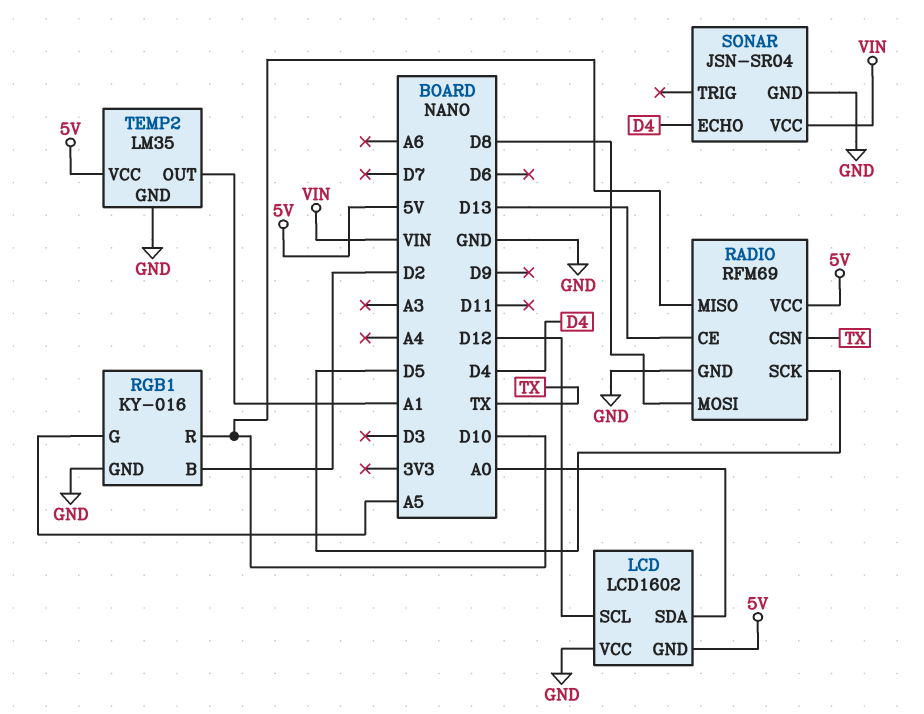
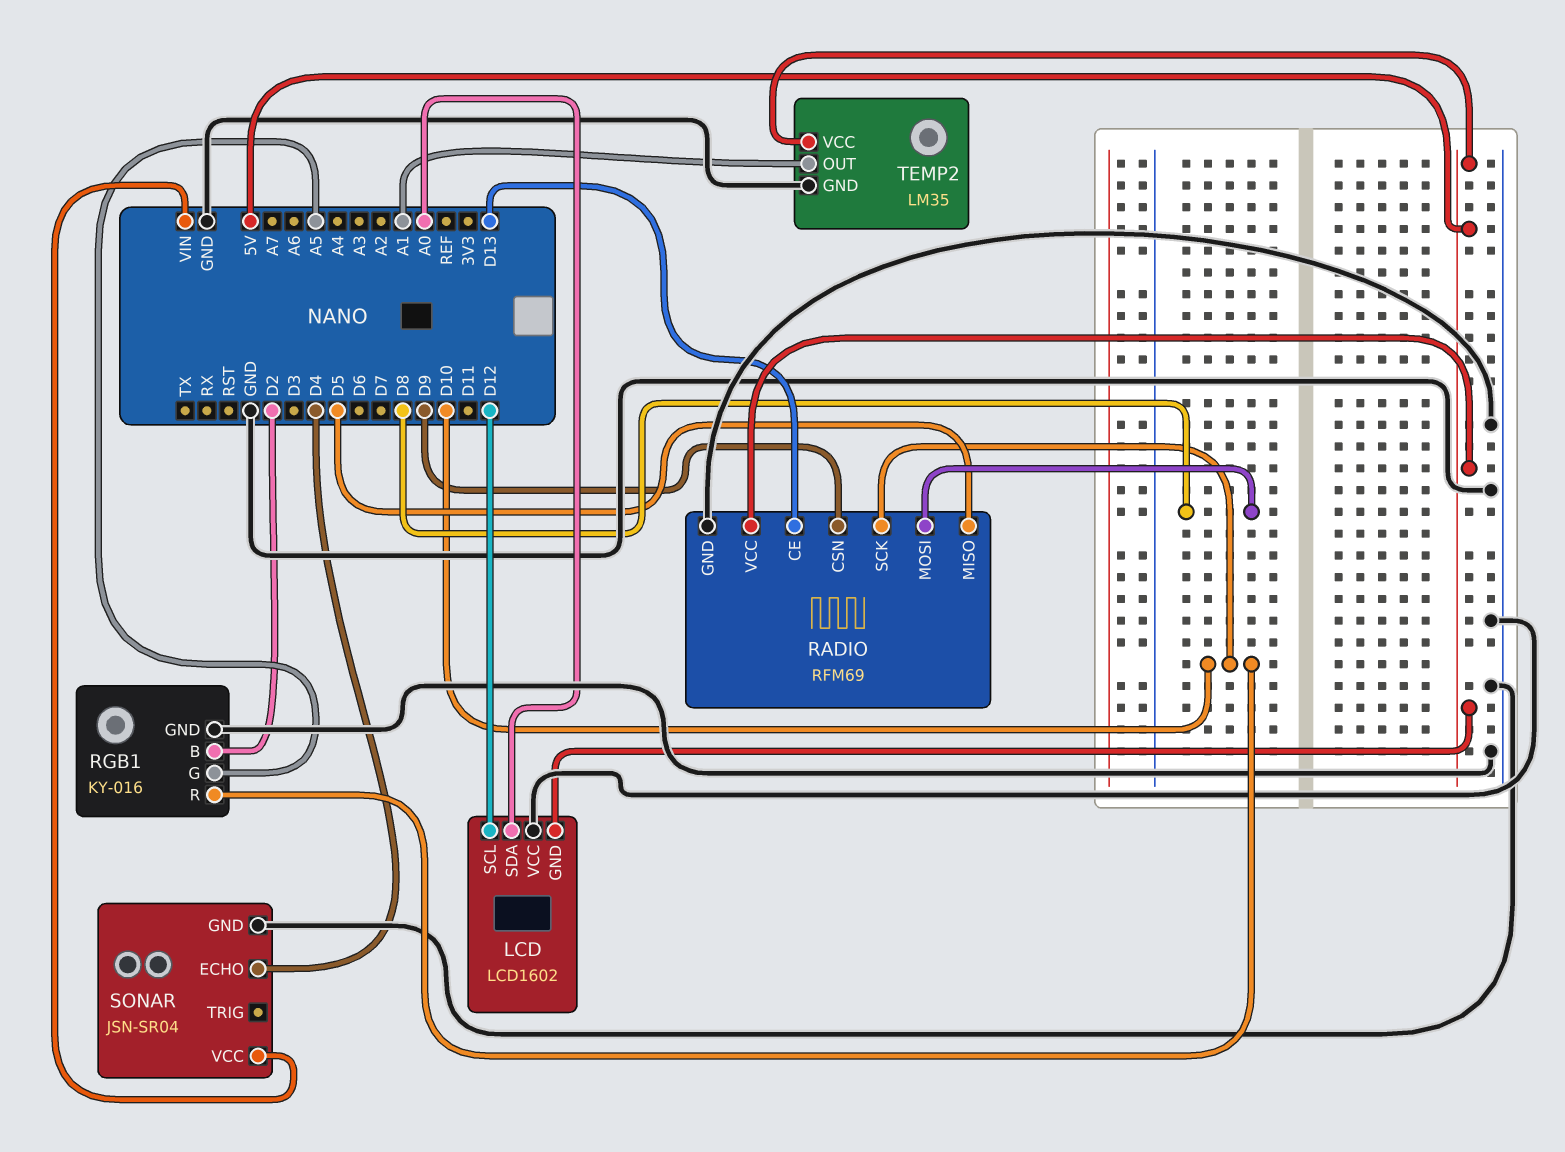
RADIO pin CSN: TX -> D9
RADIO pin MISO: D10 -> D5
RADIO pin SCK: D5 -> D10

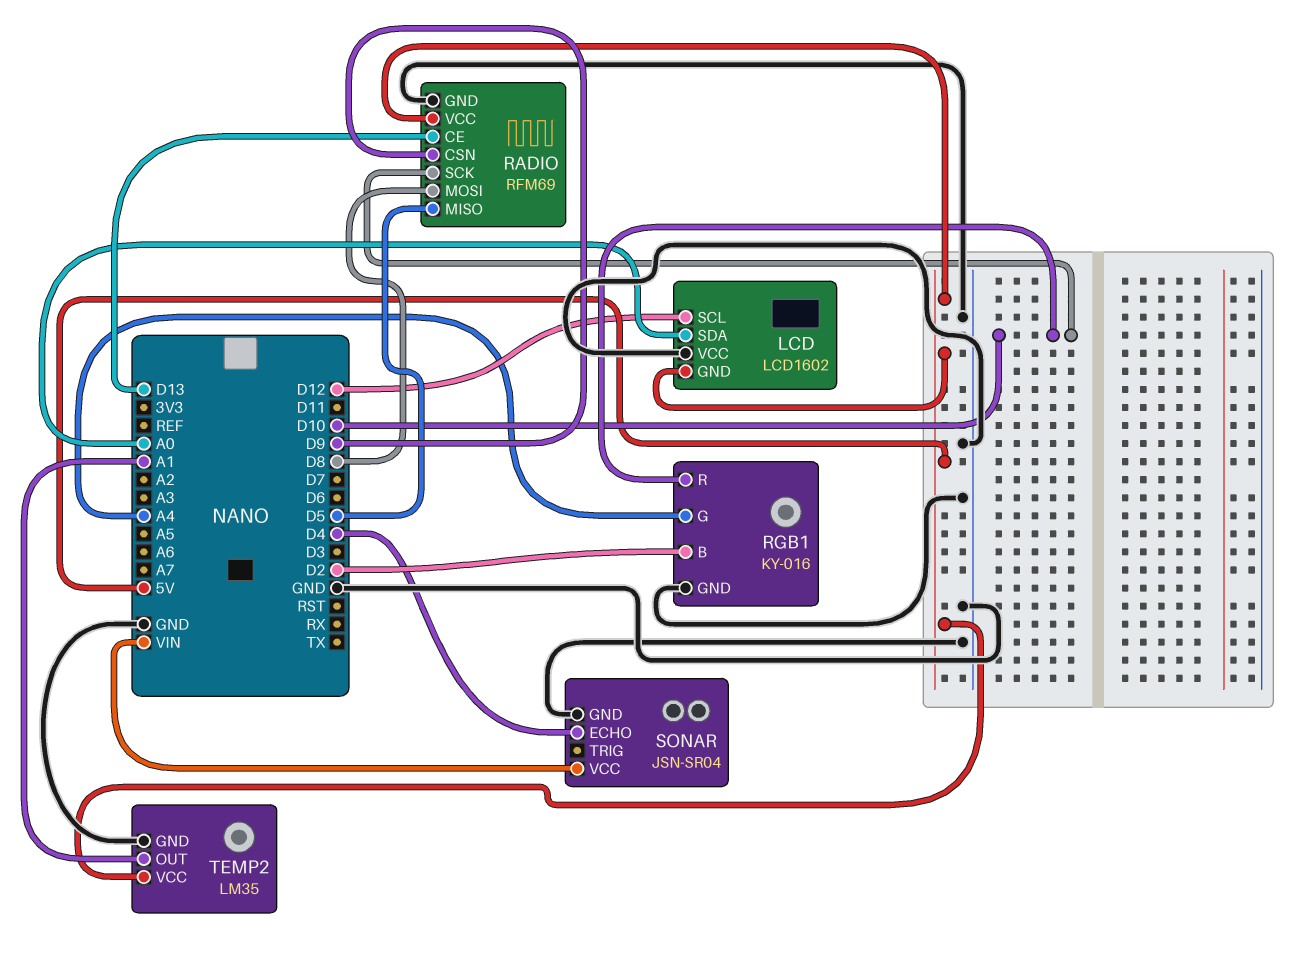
RGB1 pin G: A5 -> A4

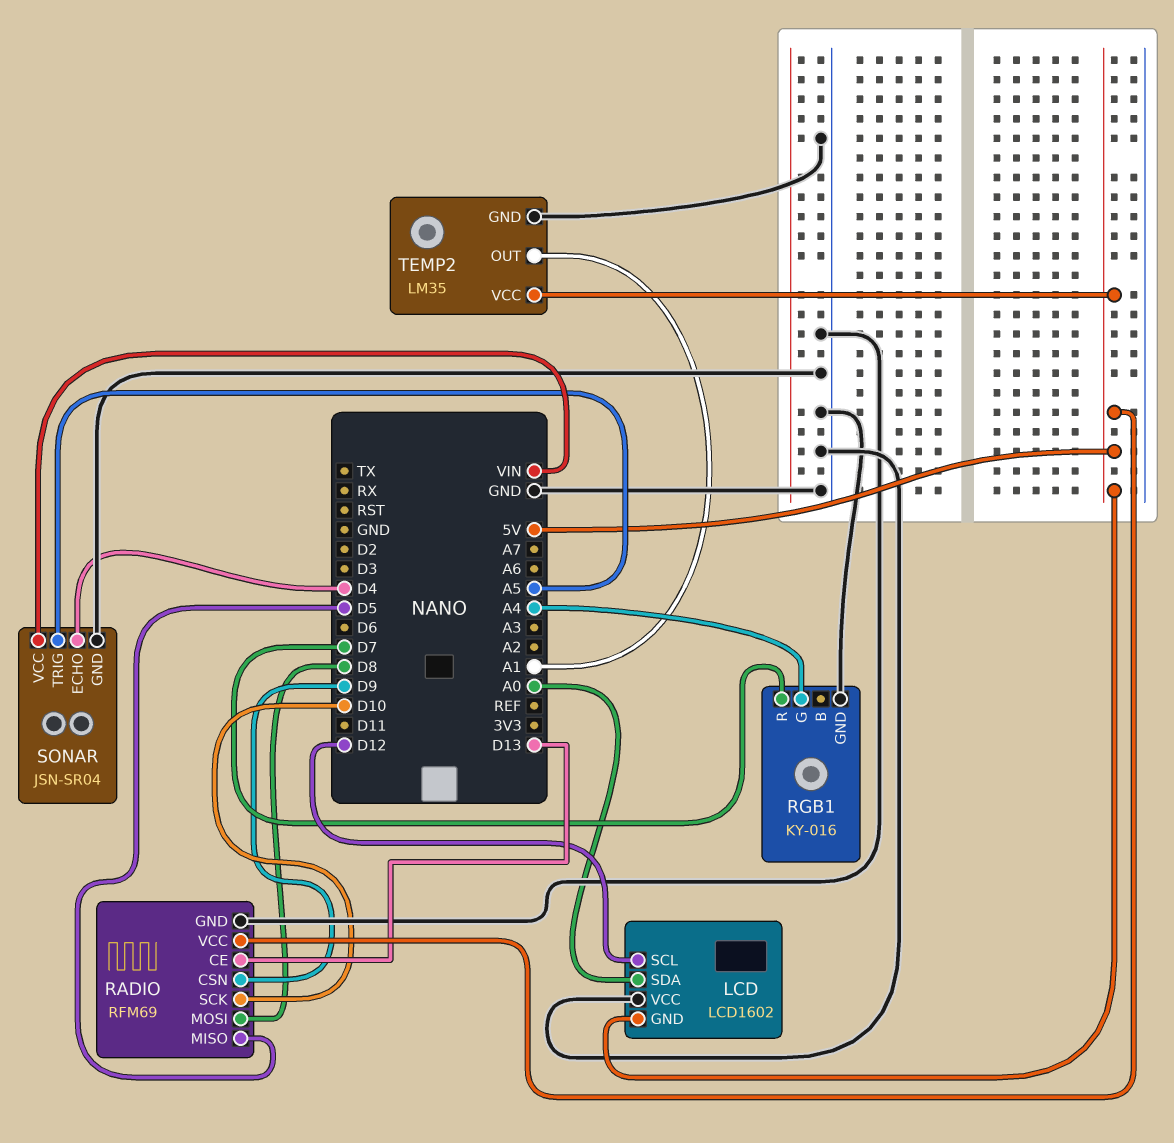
RGB1 pin B: D2 -> none
RGB1 pin R: D10 -> D7
SONAR pin TRIG: none -> A5

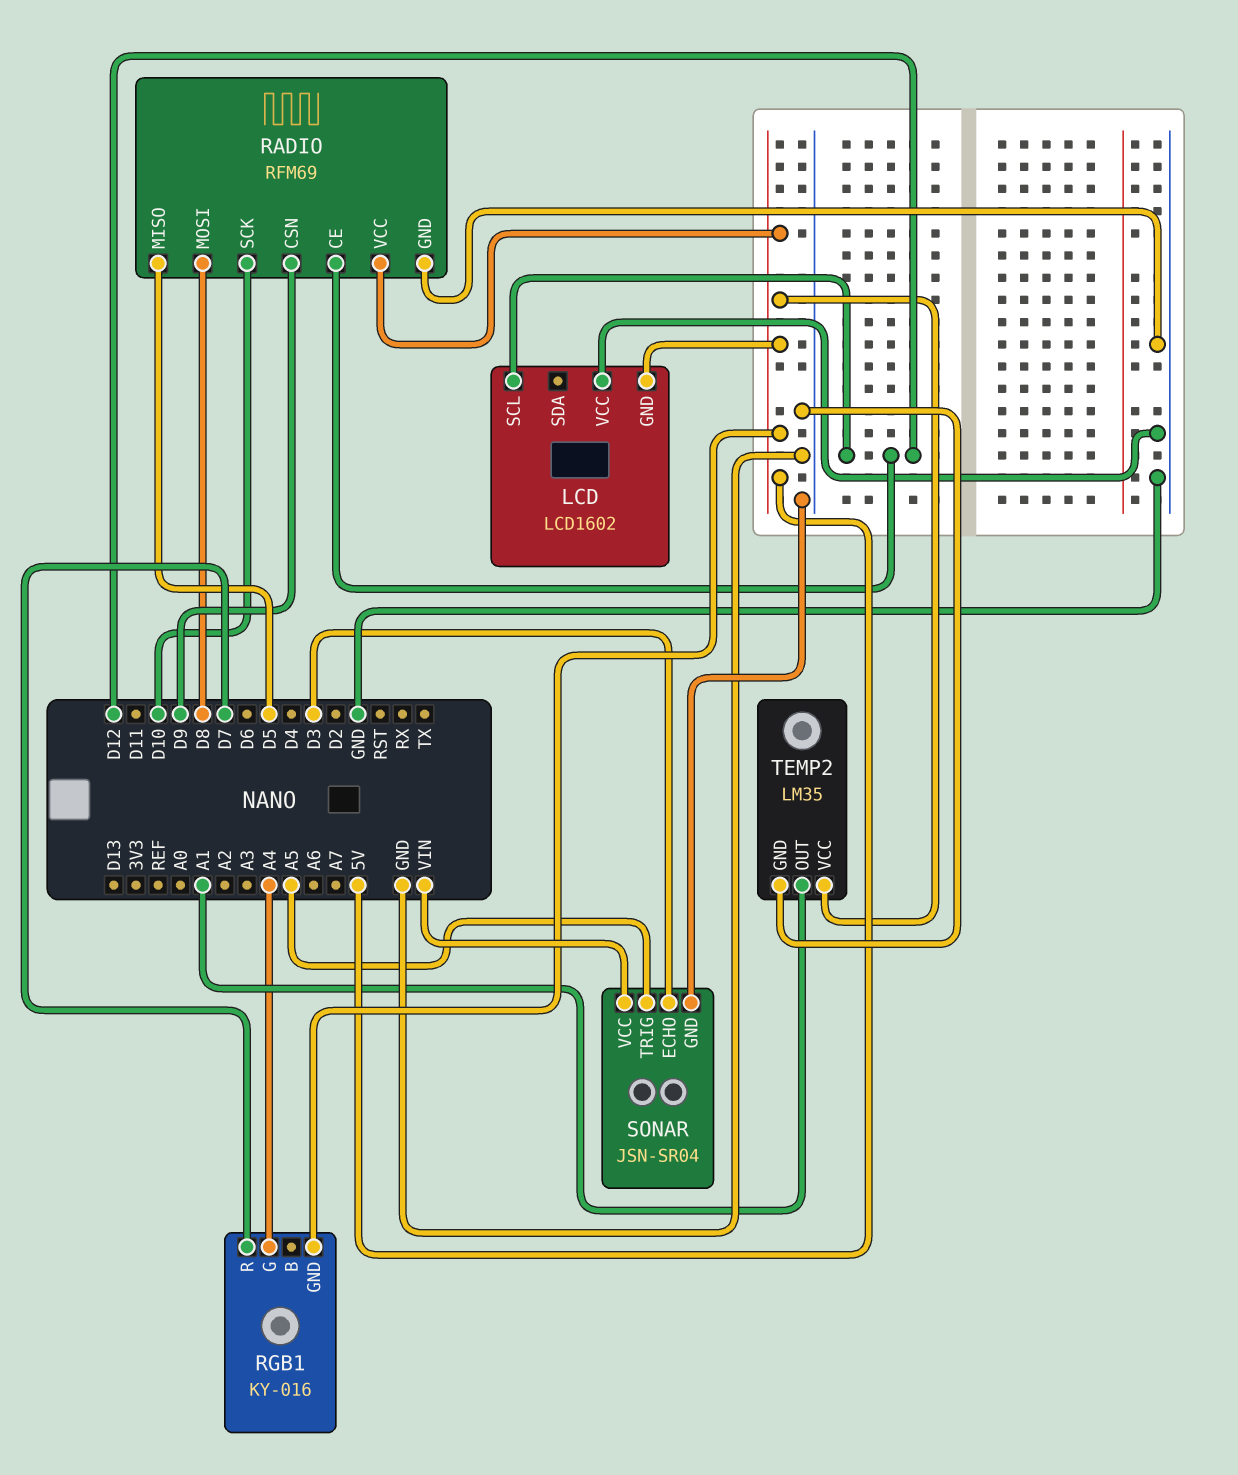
LCD pin SDA: A0 -> none
RADIO pin CE: D13 -> D12
RGB1 pin GND: GND -> 5V
SONAR pin ECHO: D4 -> D3

